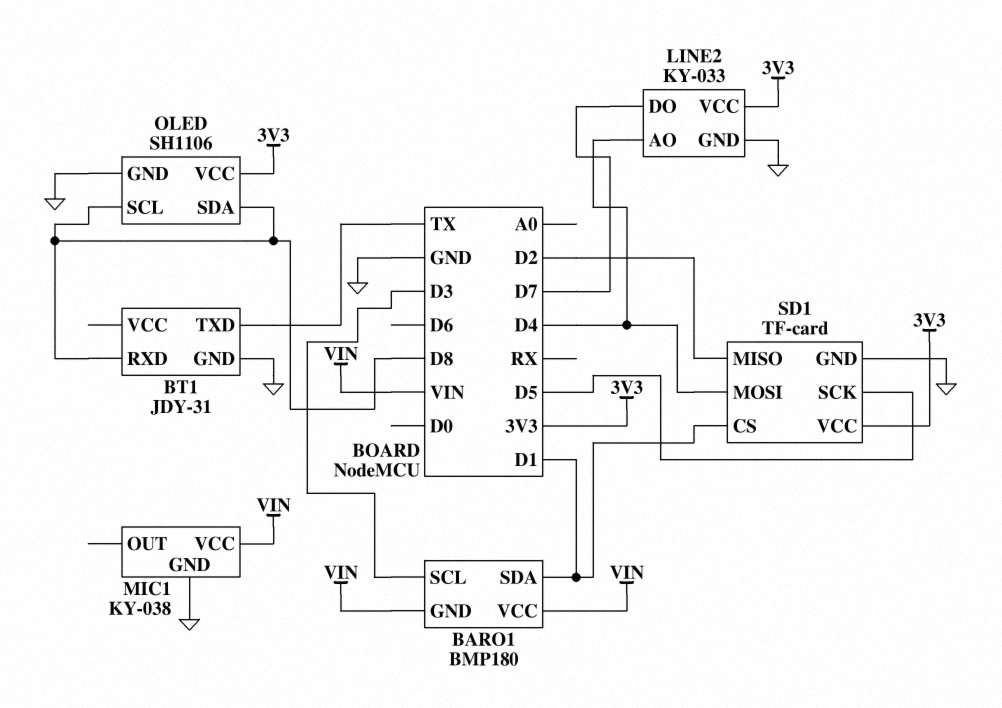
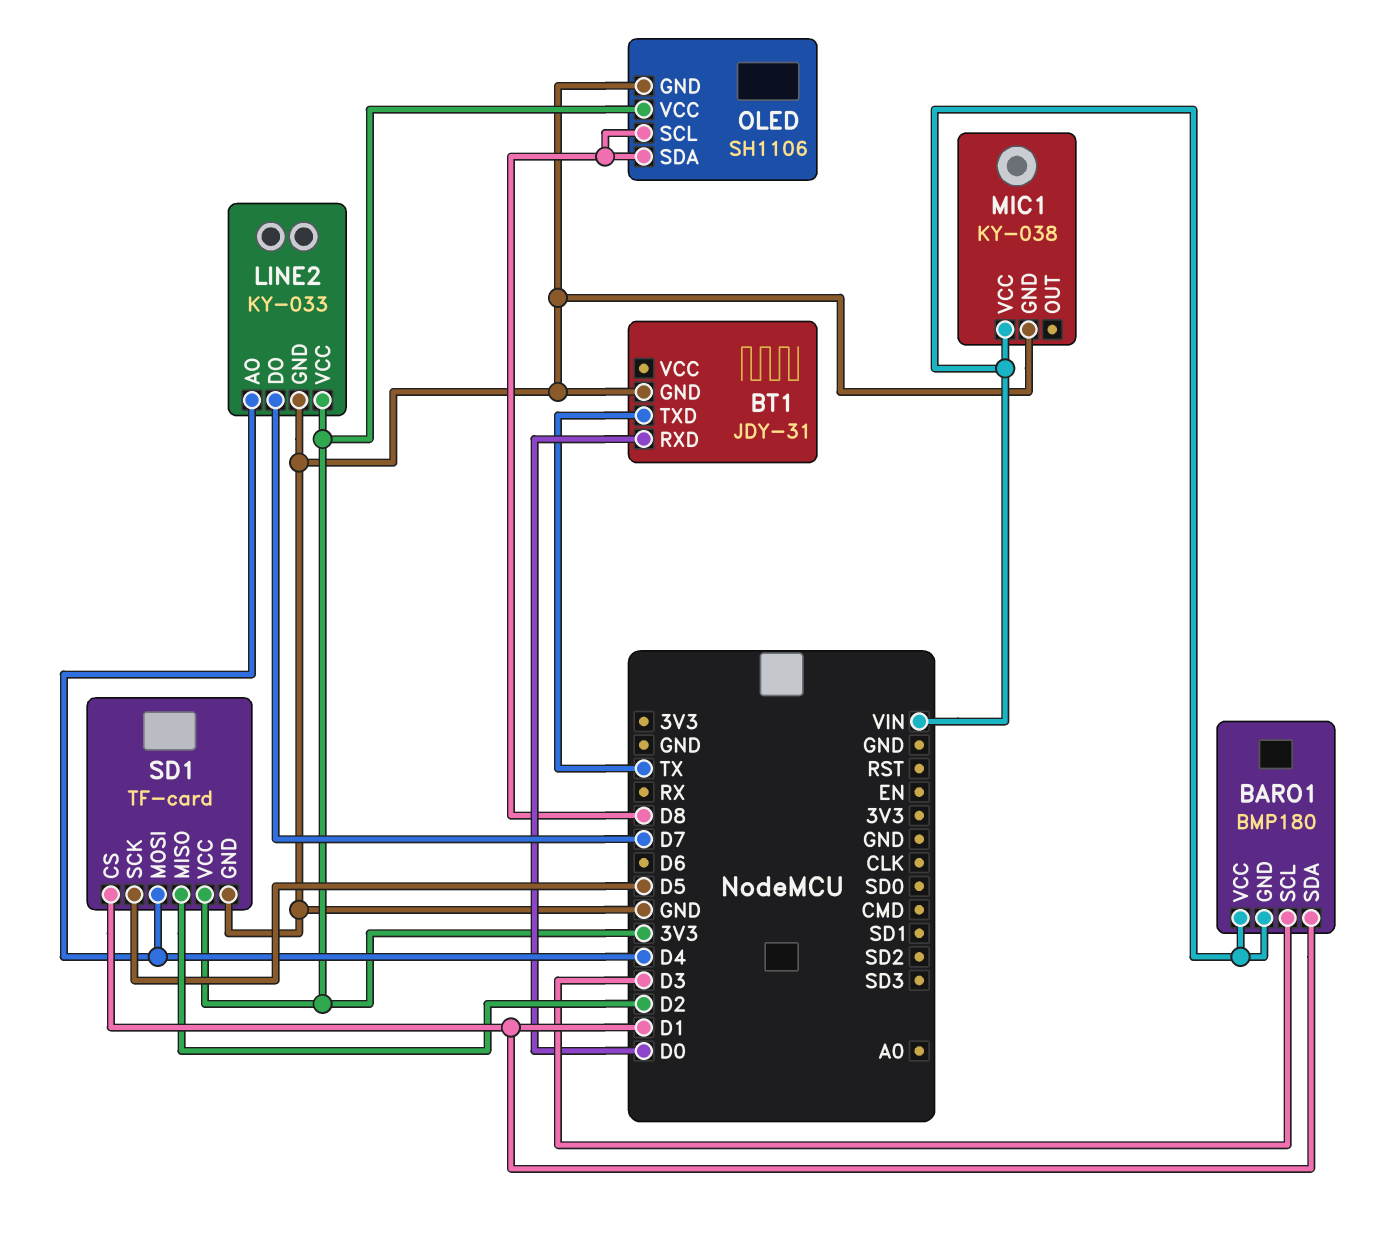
BT1 pin RXD: D8 -> D0

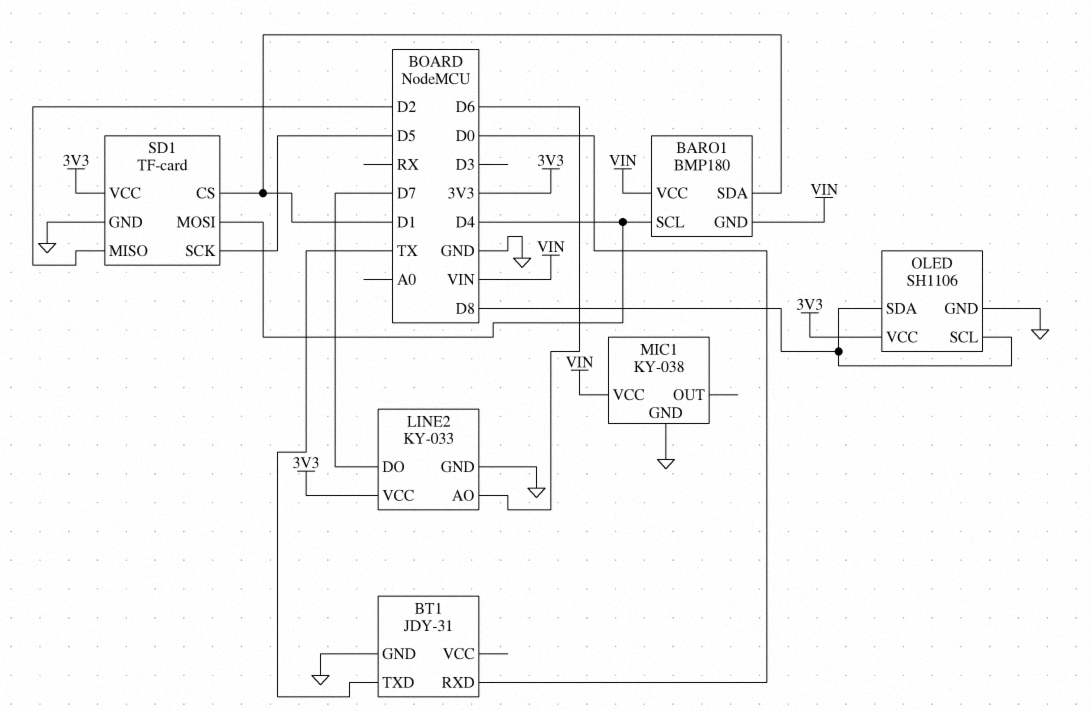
BARO1 pin SCL: D3 -> D4
LINE2 pin AO: D4 -> D6

